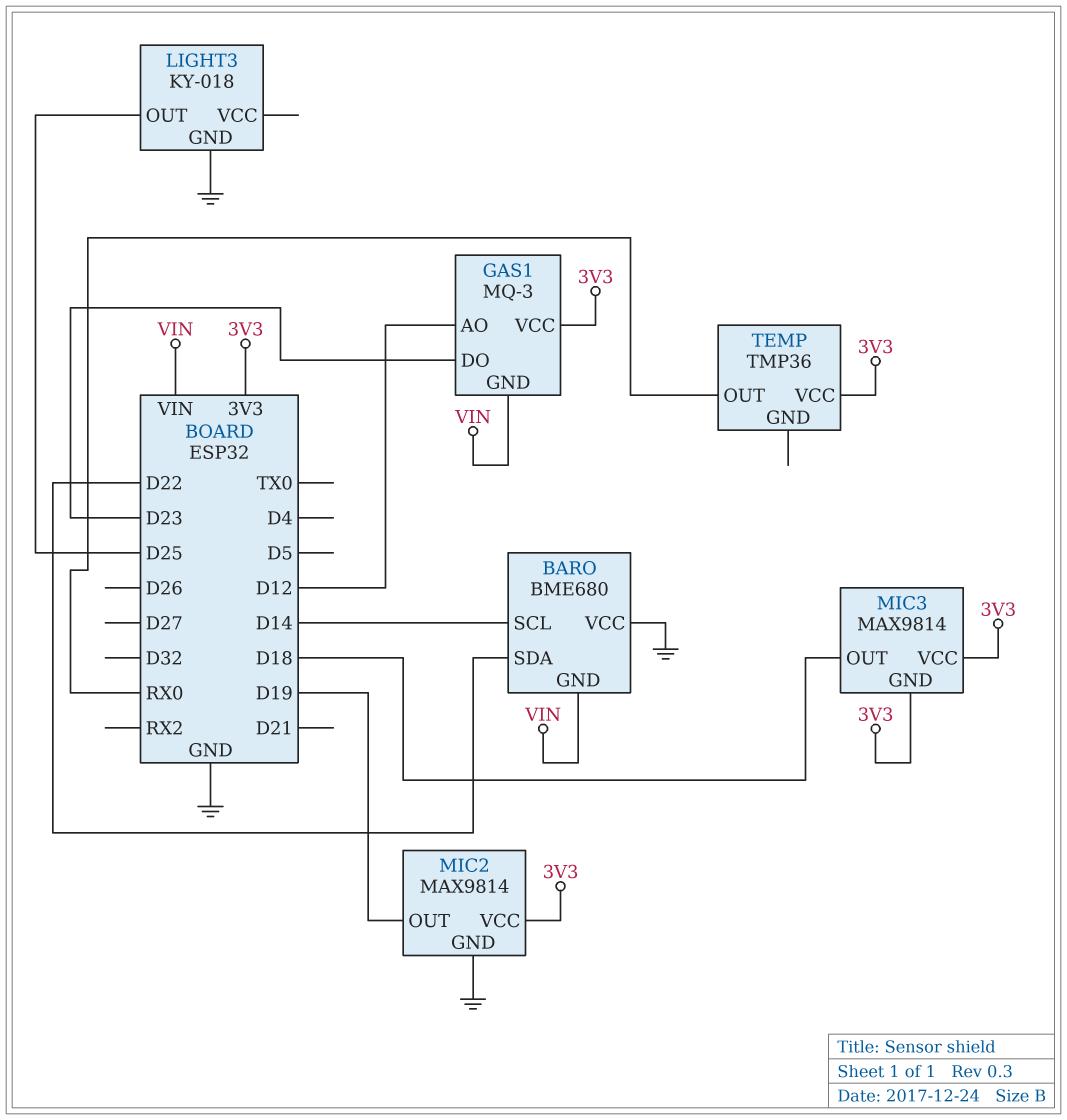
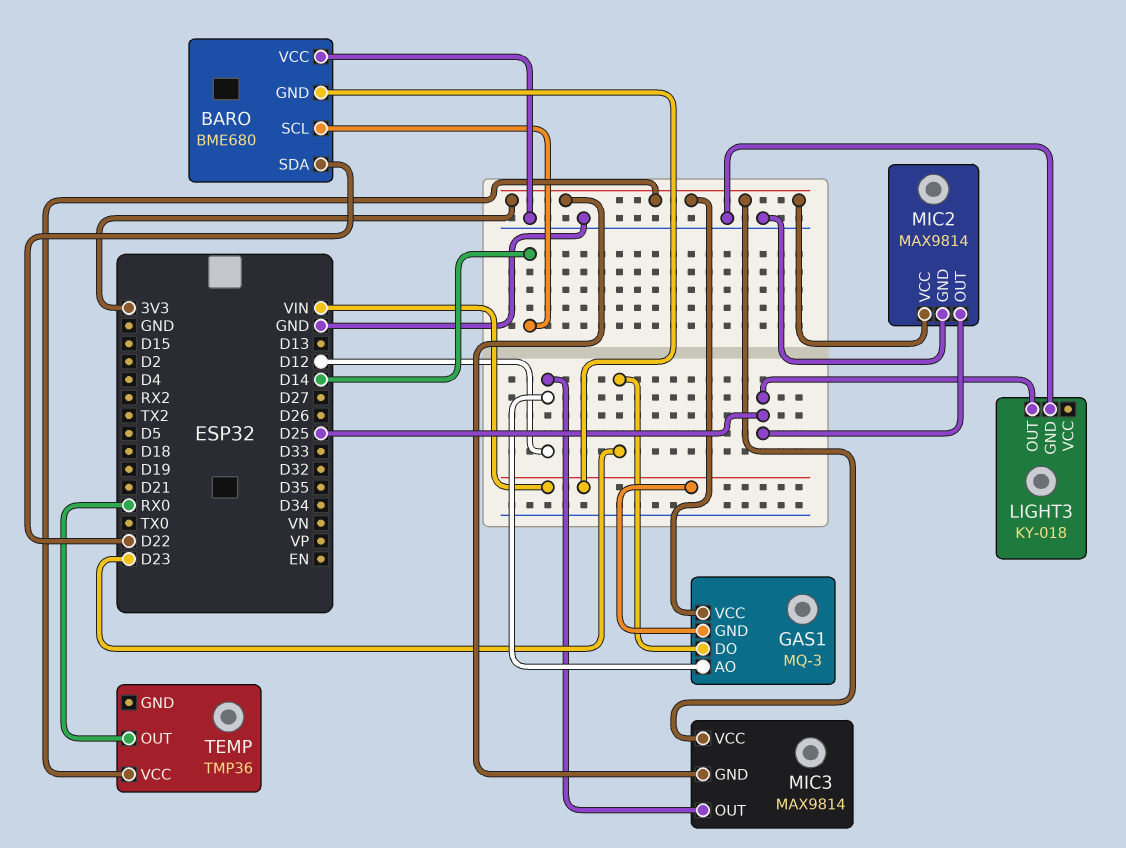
MIC2 pin OUT: D19 -> D25
MIC3 pin OUT: D18 -> D12

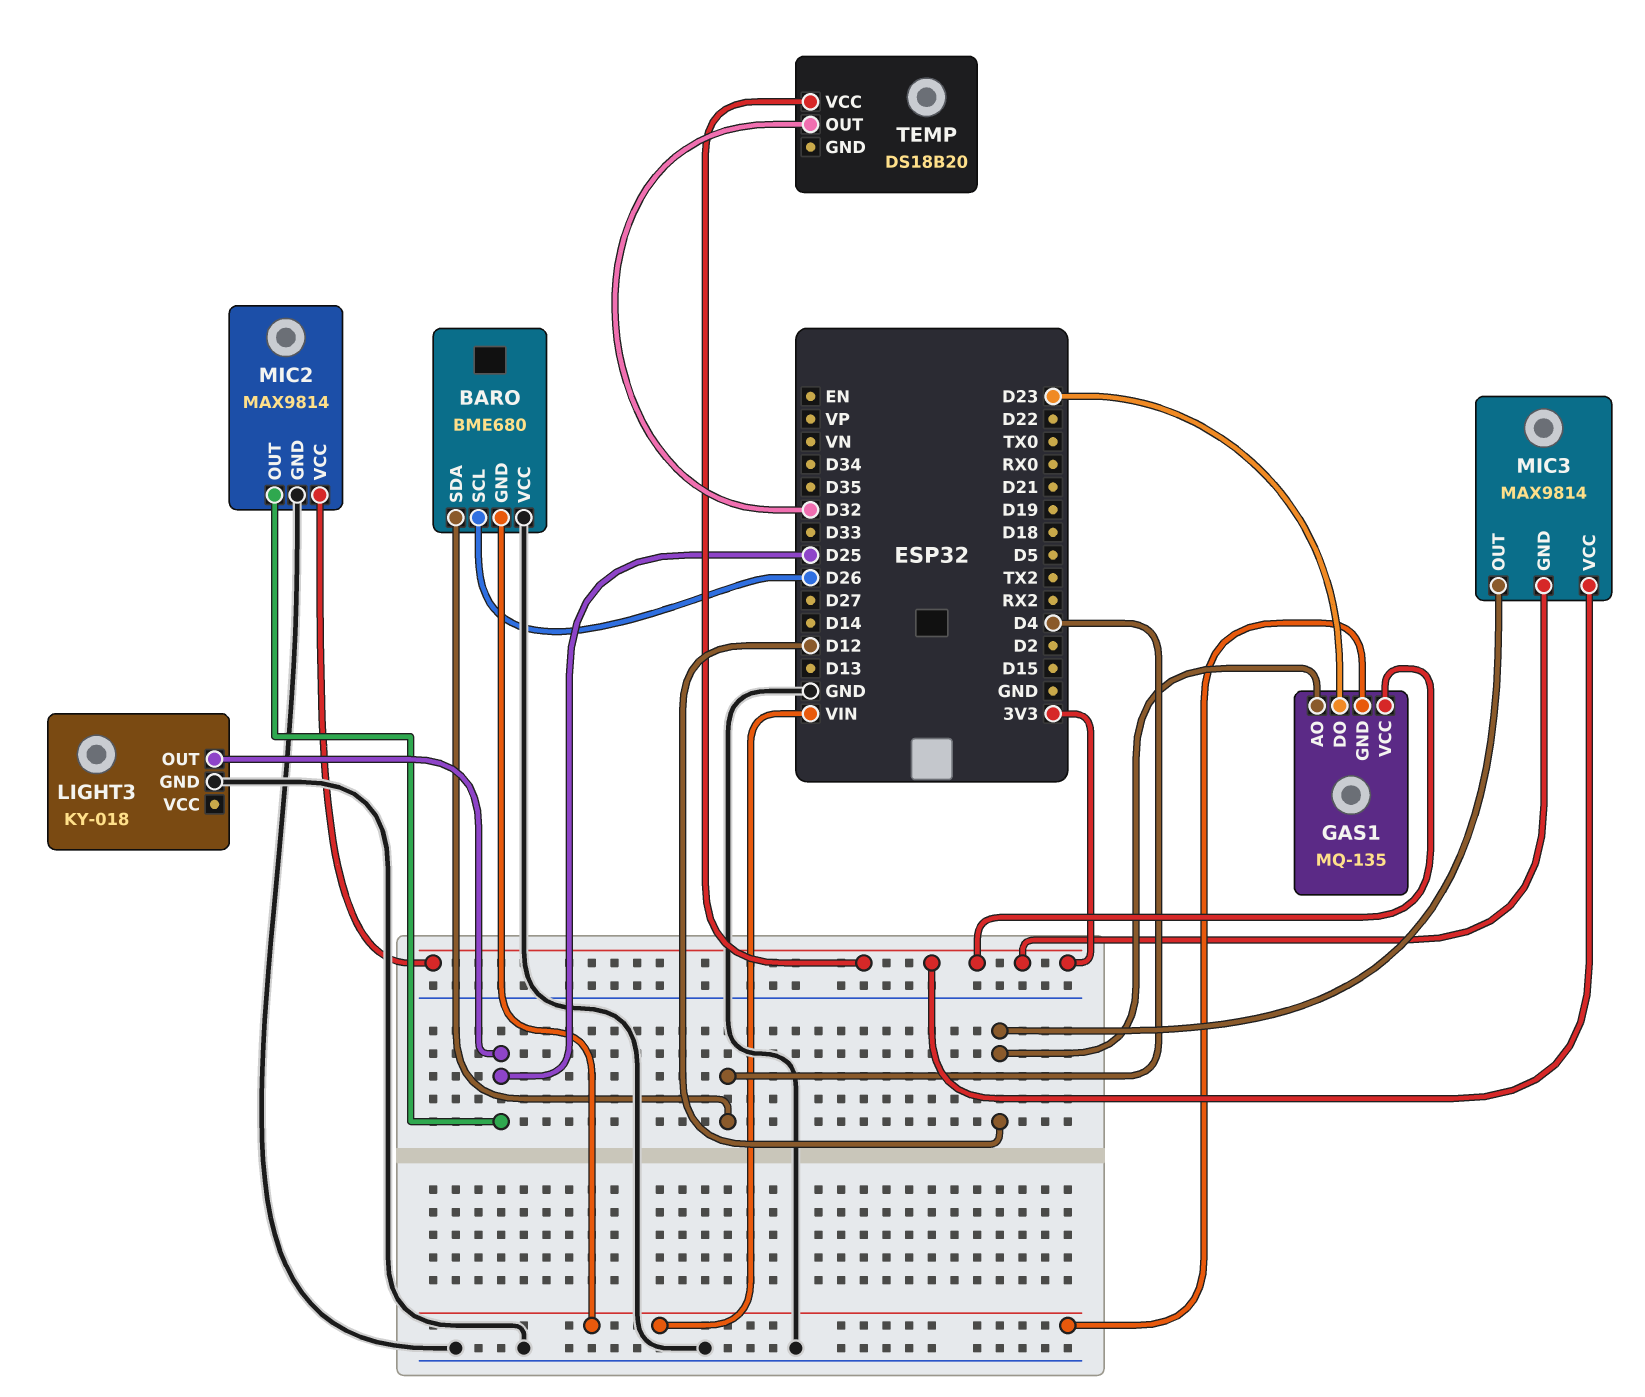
BARO pin SCL: D14 -> D26
BARO pin SDA: D22 -> D4
GAS1: MQ-3 -> MQ-135
TEMP: TMP36 -> DS18B20
TEMP pin OUT: RX0 -> D32

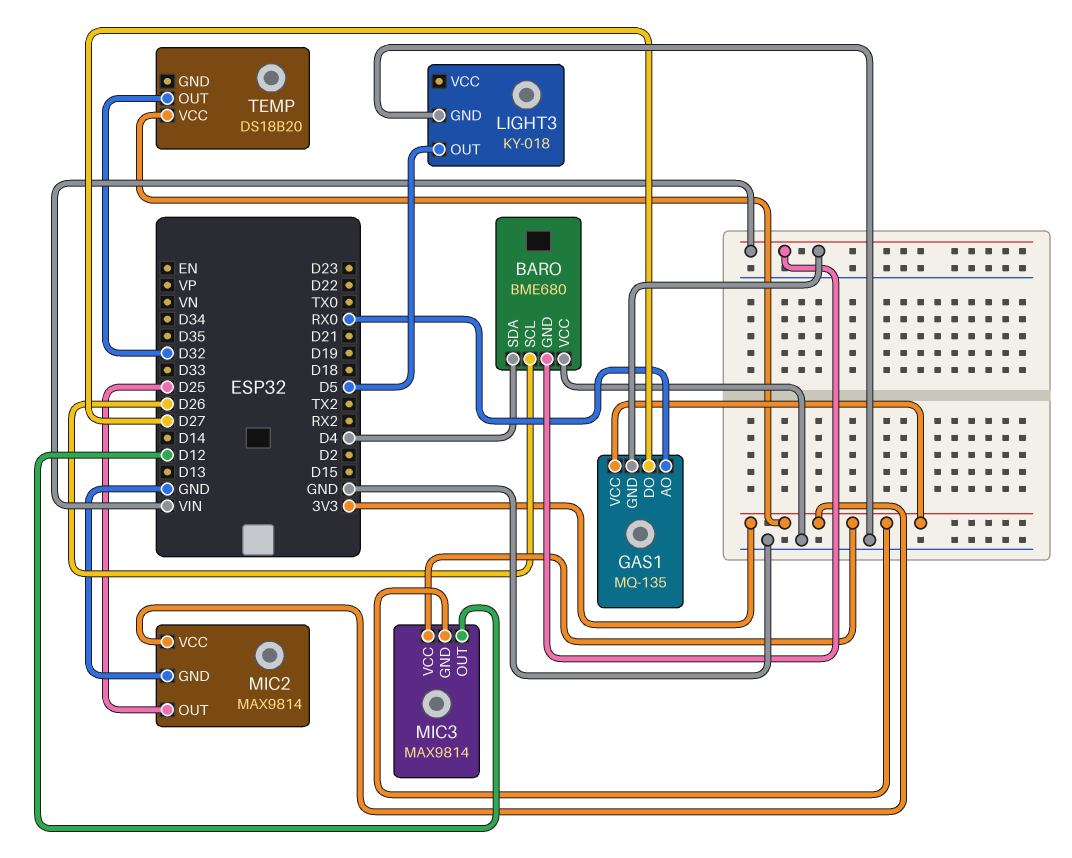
GAS1 pin AO: D12 -> RX0
GAS1 pin DO: D23 -> D27
LIGHT3 pin OUT: D25 -> D5

